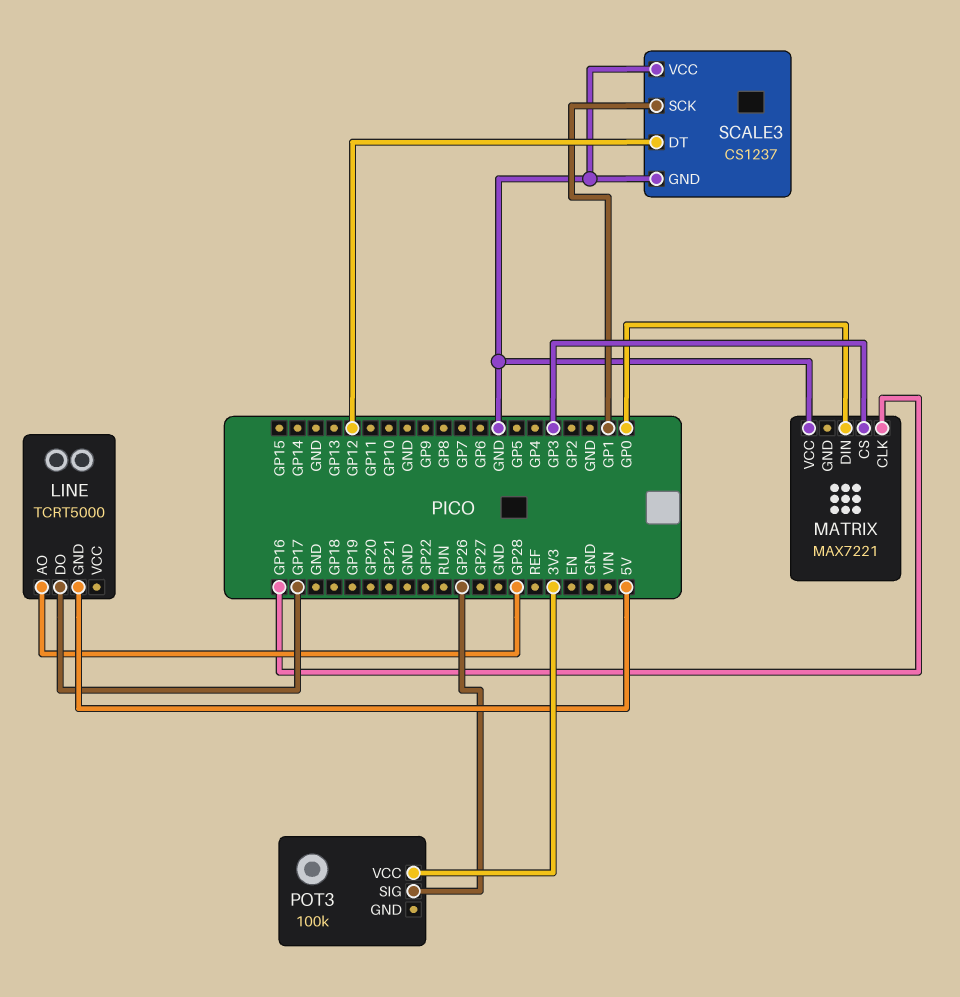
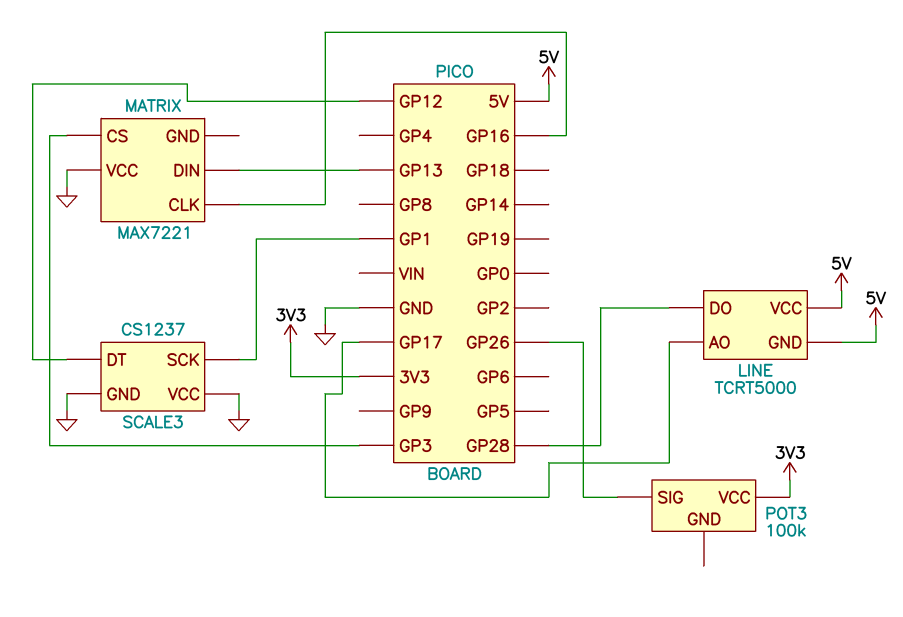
LINE pin AO: GP28 -> GP17
LINE pin DO: GP17 -> GP28
LINE pin VCC: none -> 5V
MATRIX pin DIN: GP0 -> GP13

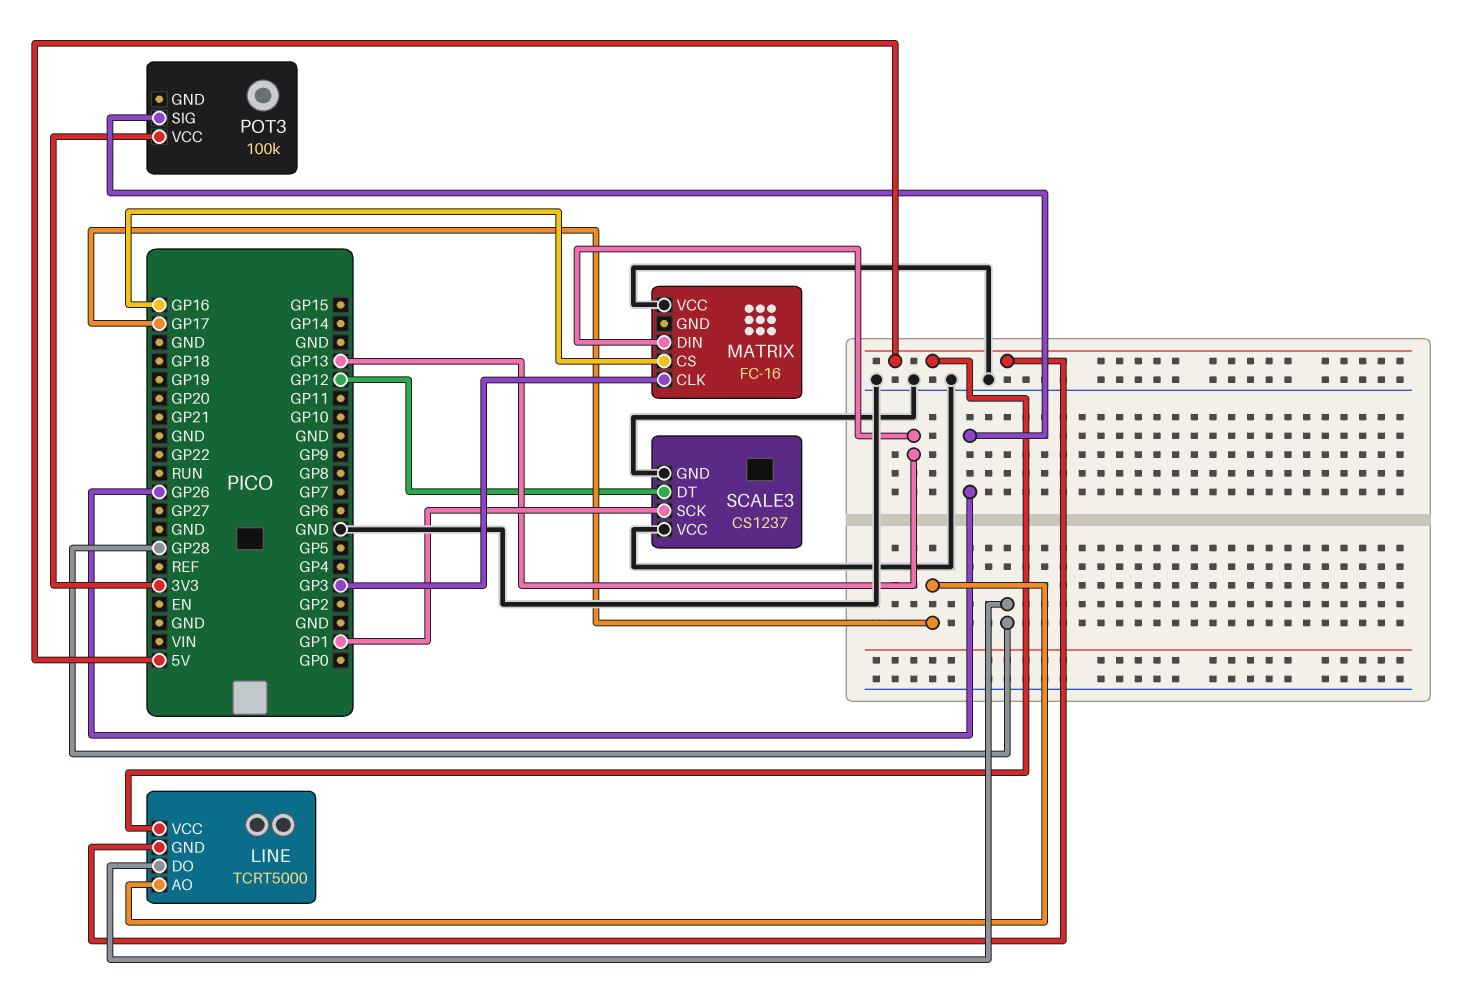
MATRIX: MAX7221 -> FC-16
MATRIX pin CLK: GP16 -> GP3
MATRIX pin CS: GP3 -> GP16

